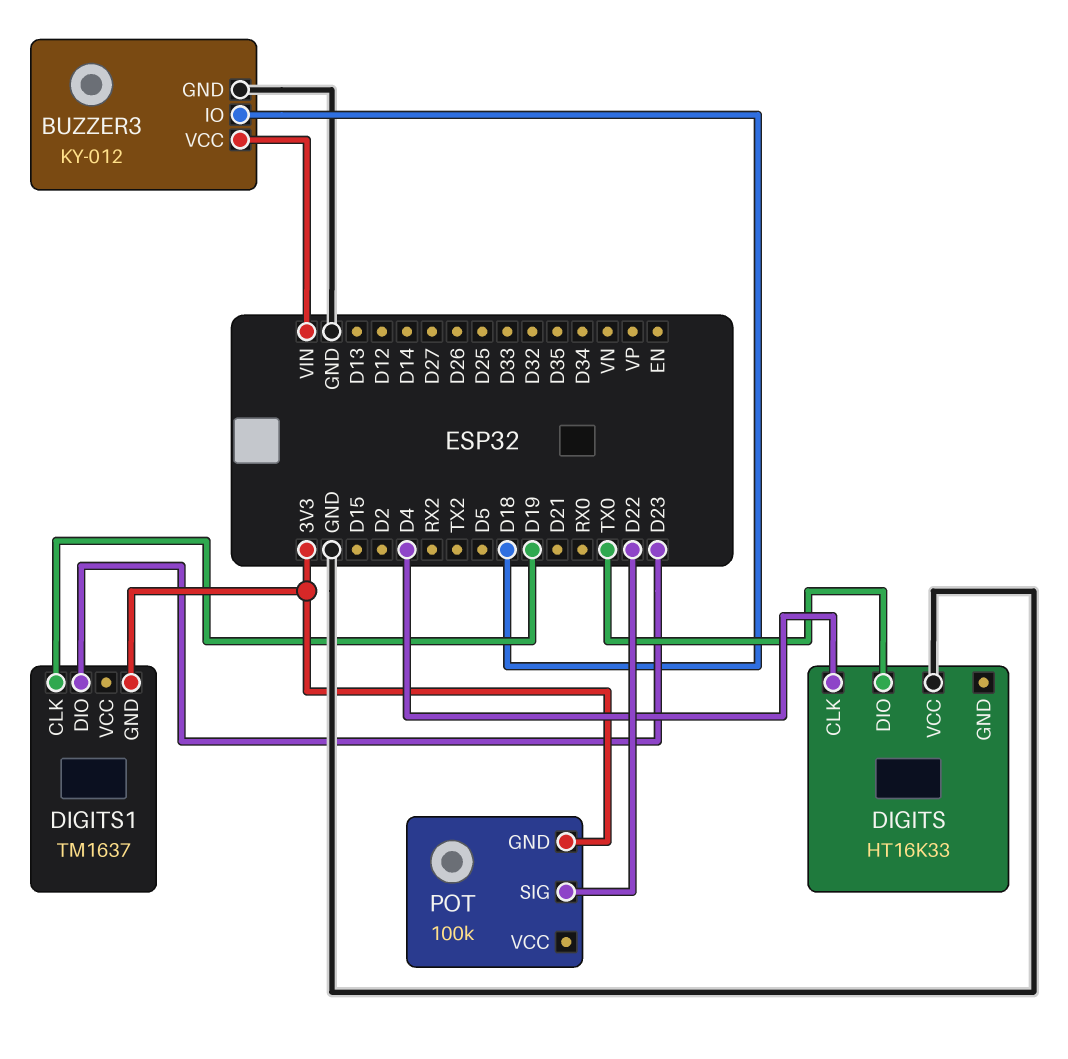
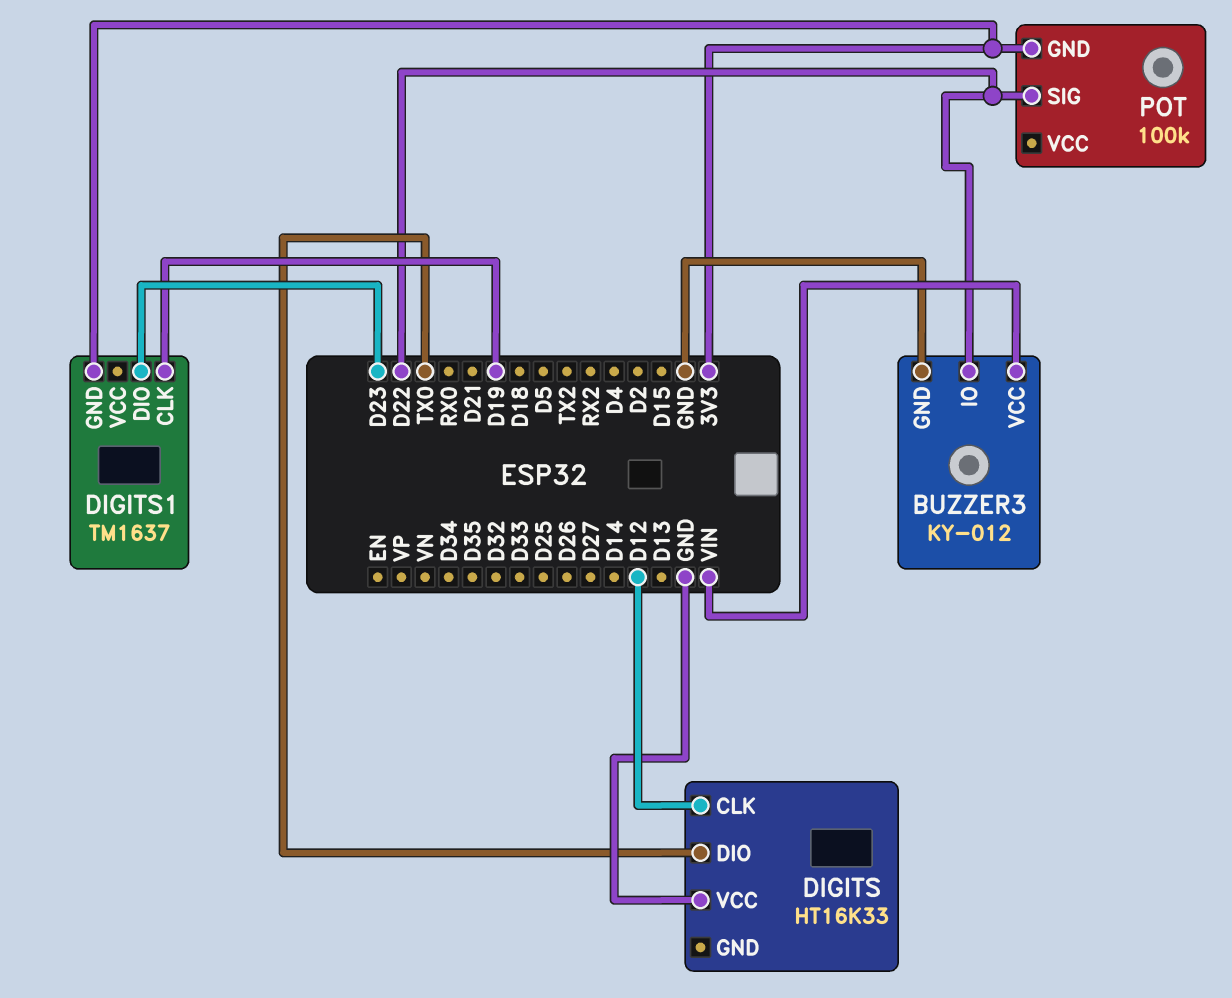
BUZZER3 pin IO: D18 -> D22
DIGITS pin CLK: D4 -> D12

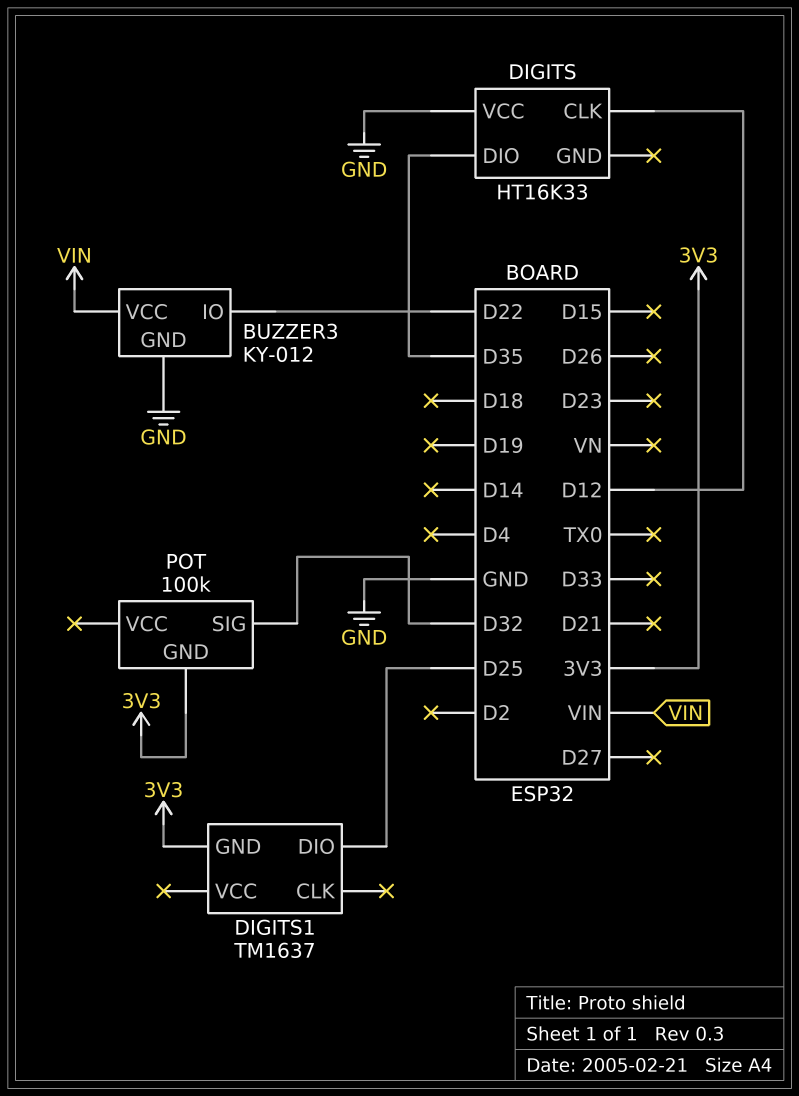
DIGITS pin DIO: TX0 -> D35
DIGITS1 pin CLK: D19 -> none
DIGITS1 pin DIO: D23 -> D25
POT pin SIG: D22 -> D32

